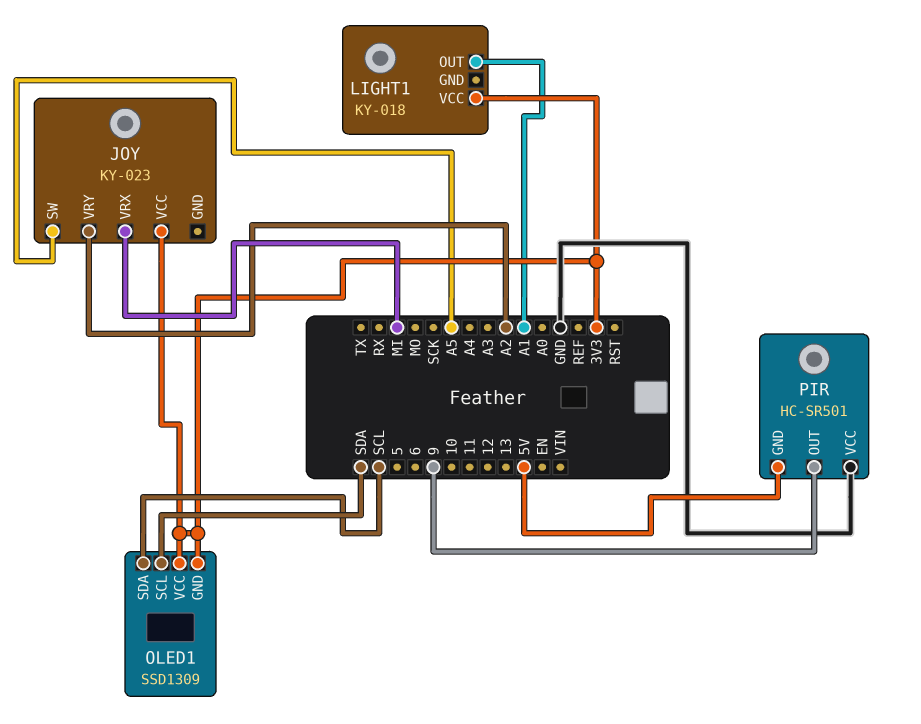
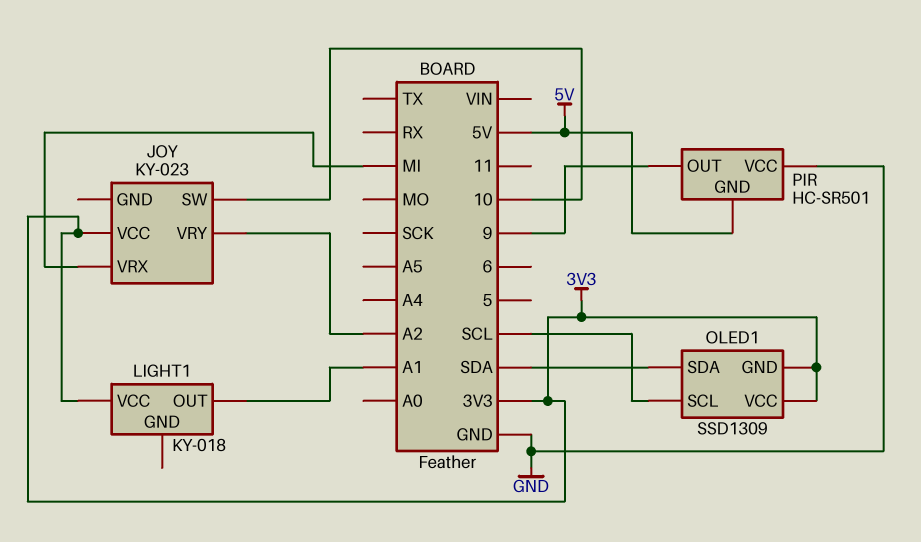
JOY pin SW: A5 -> 10
OLED1 pin SCL: SDA -> SCL
OLED1 pin SDA: SCL -> SDA

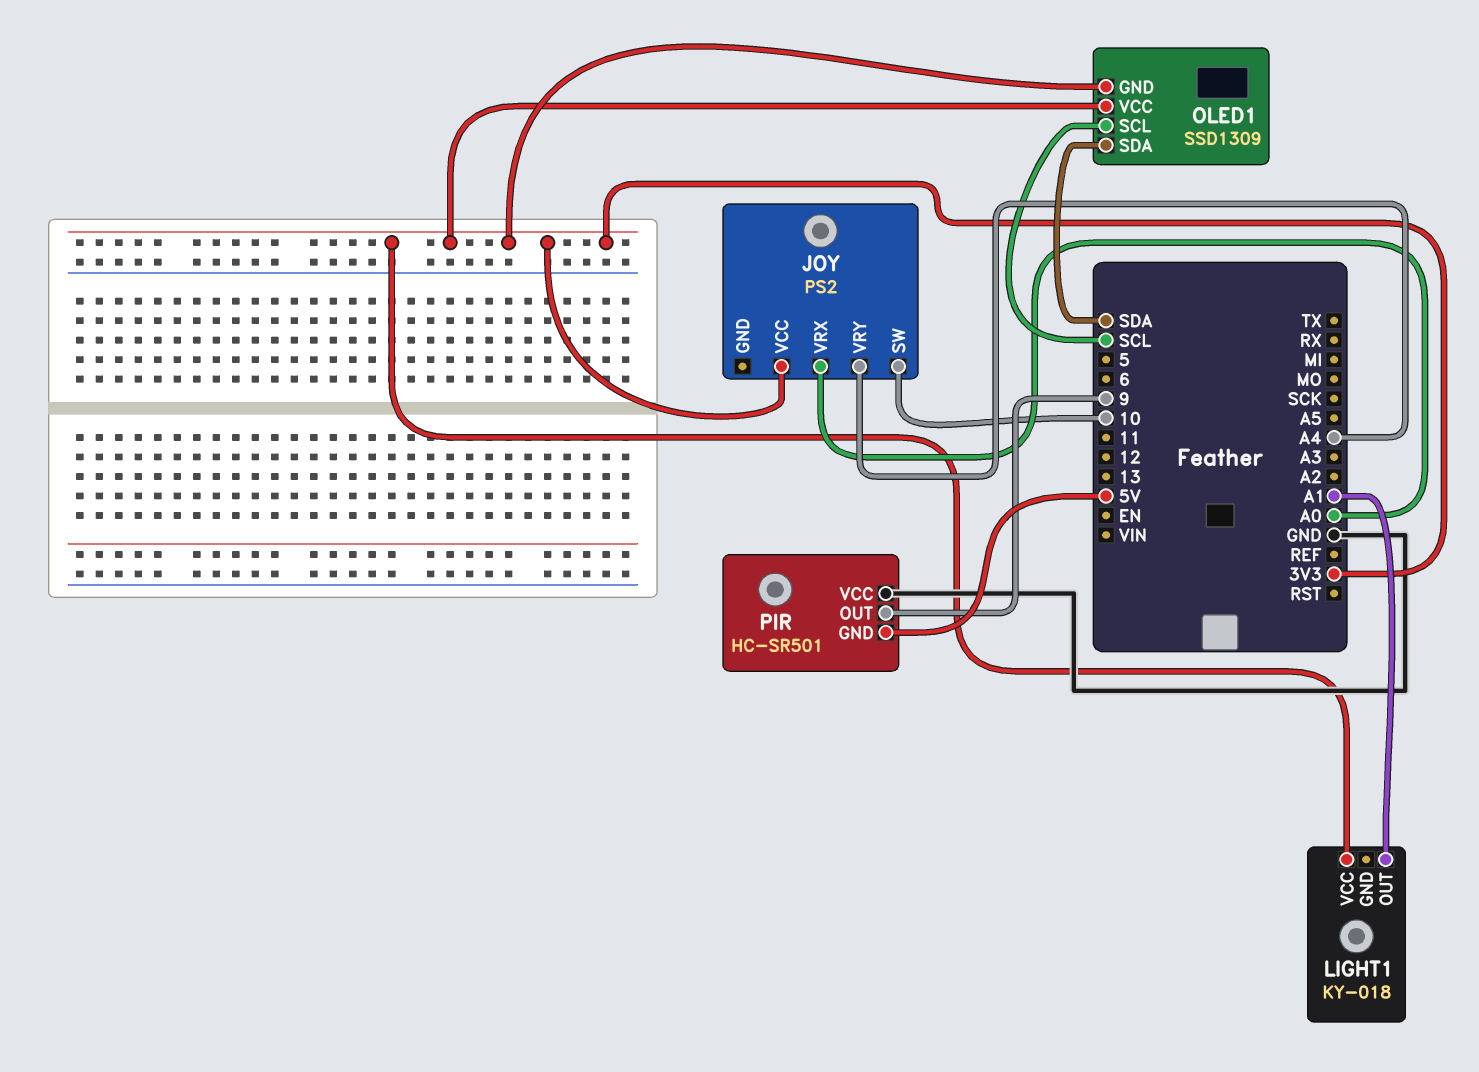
JOY: KY-023 -> PS2
JOY pin VRX: MI -> A0
JOY pin VRY: A2 -> A4

